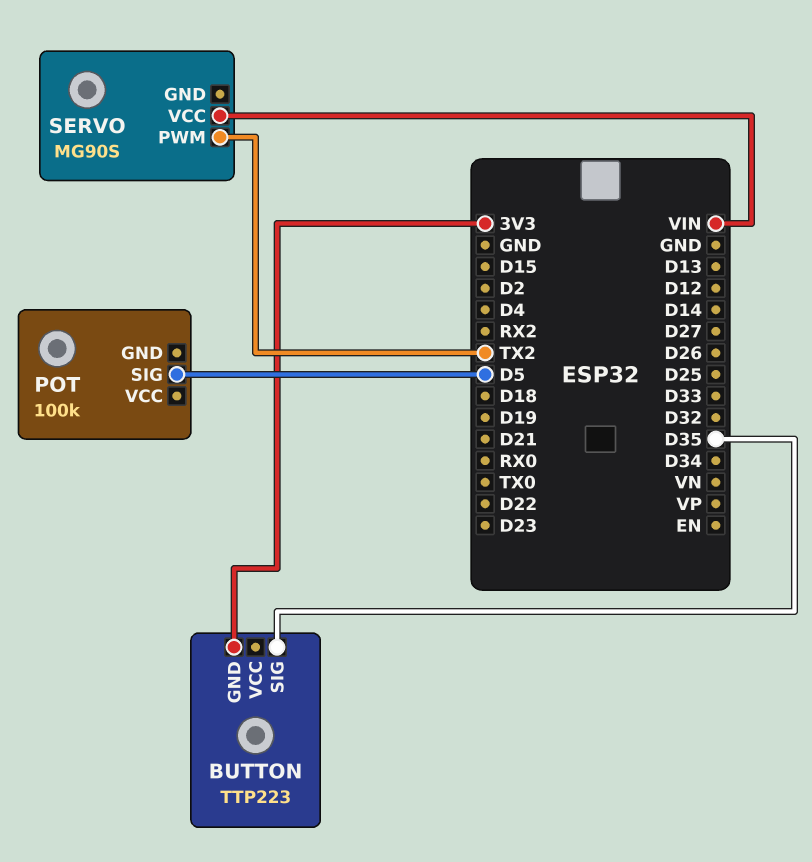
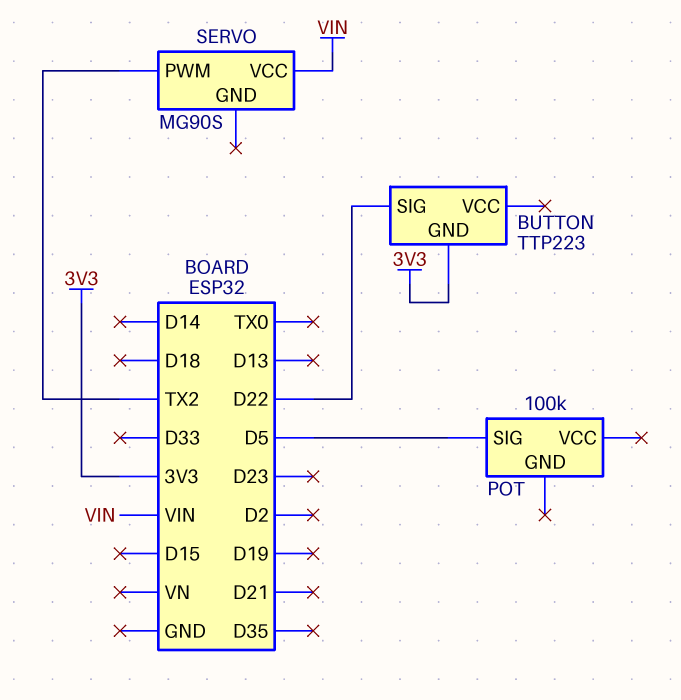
BUTTON pin SIG: D35 -> D22

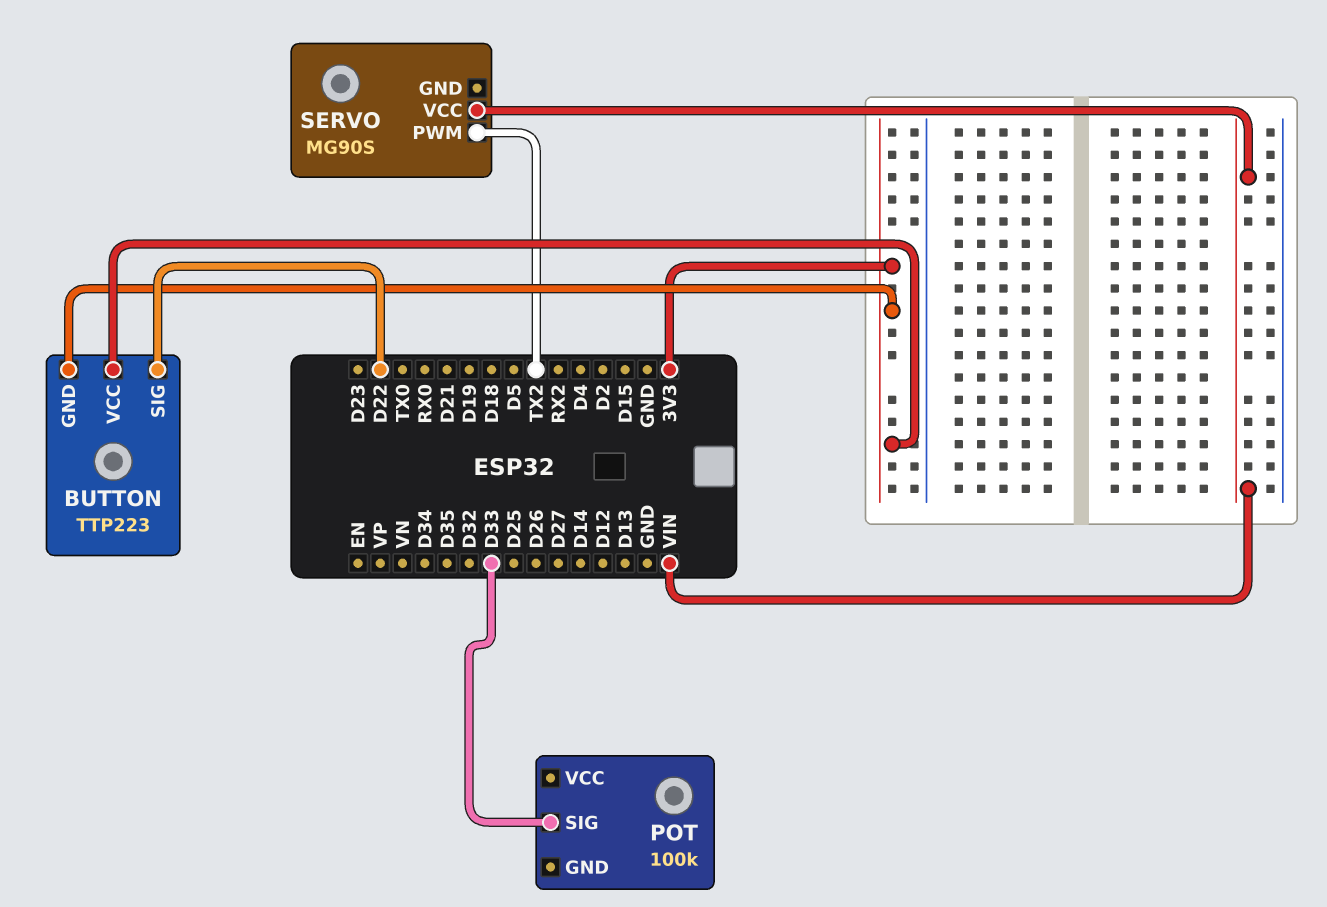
BUTTON pin VCC: none -> 3V3
POT pin SIG: D5 -> D33

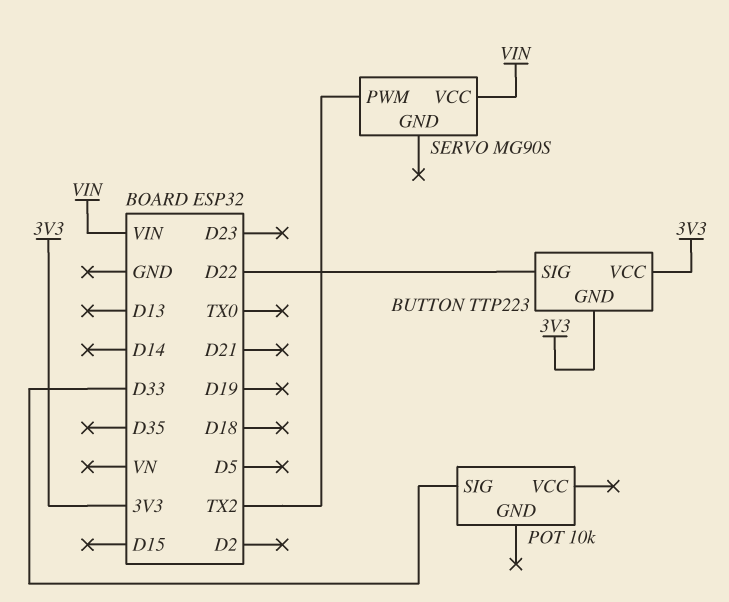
POT: 100k -> 10k

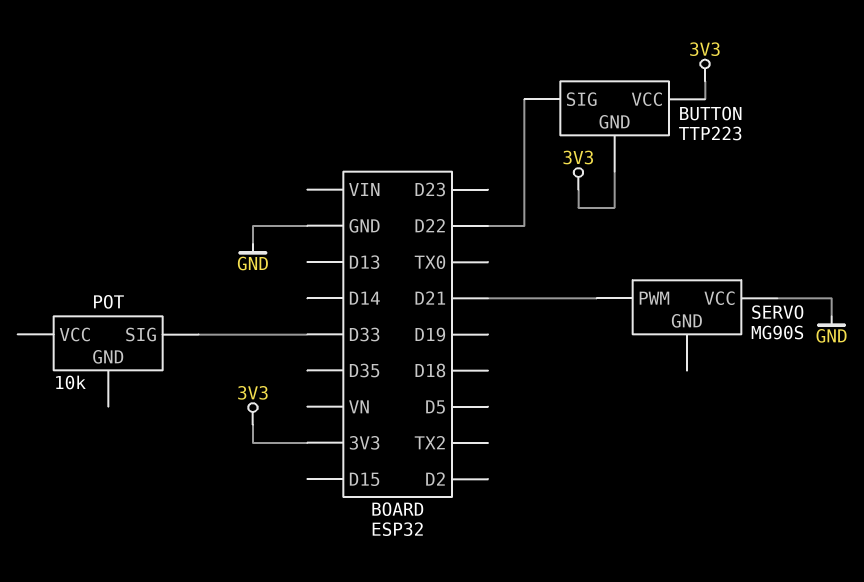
SERVO pin PWM: TX2 -> D21
SERVO pin VCC: VIN -> GND

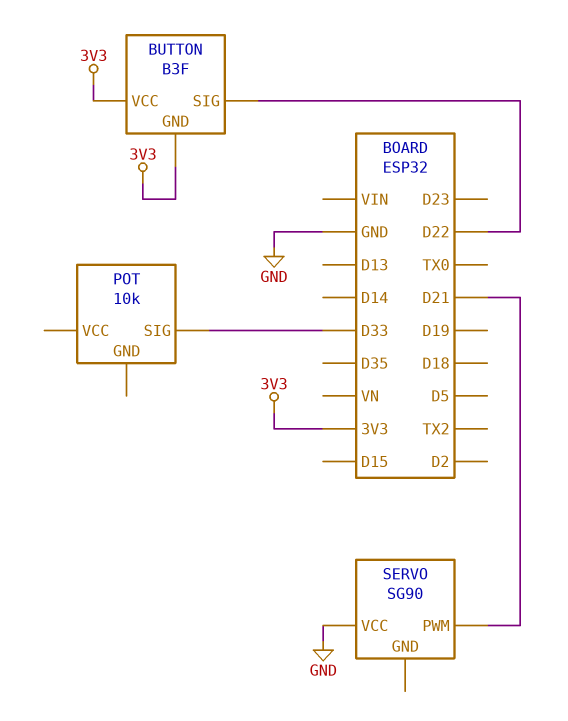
BUTTON: TTP223 -> B3F
SERVO: MG90S -> SG90

